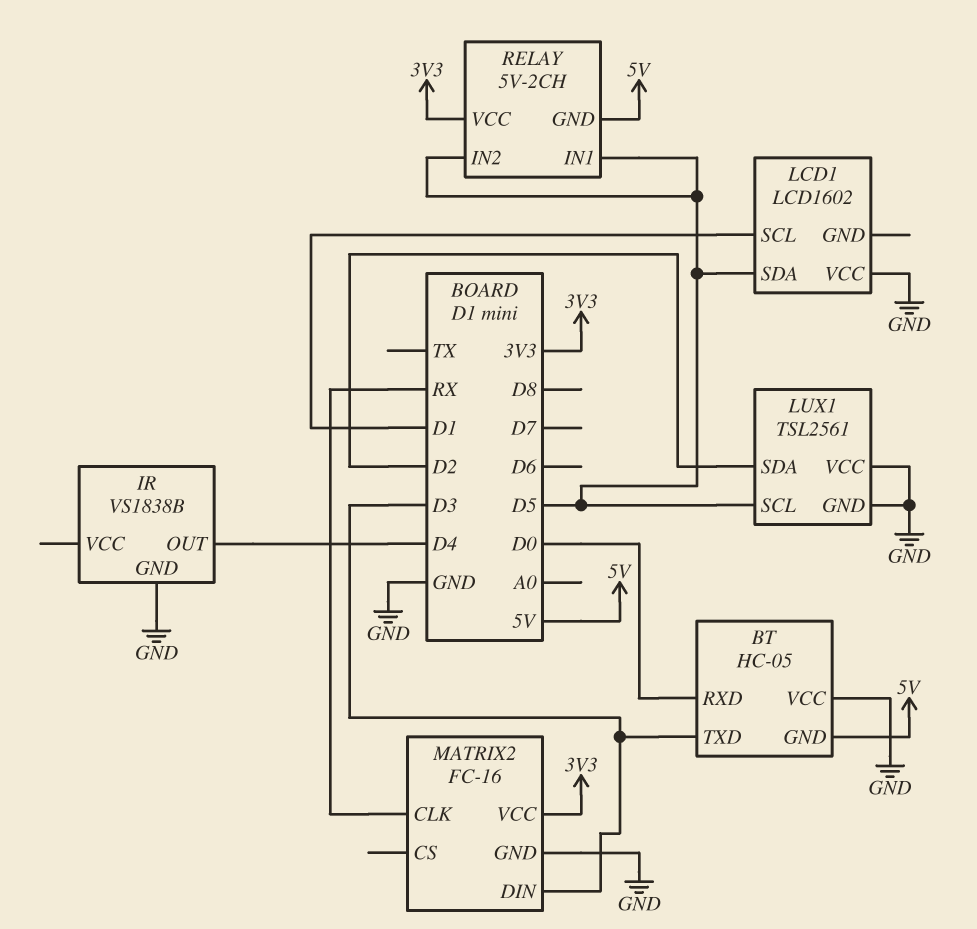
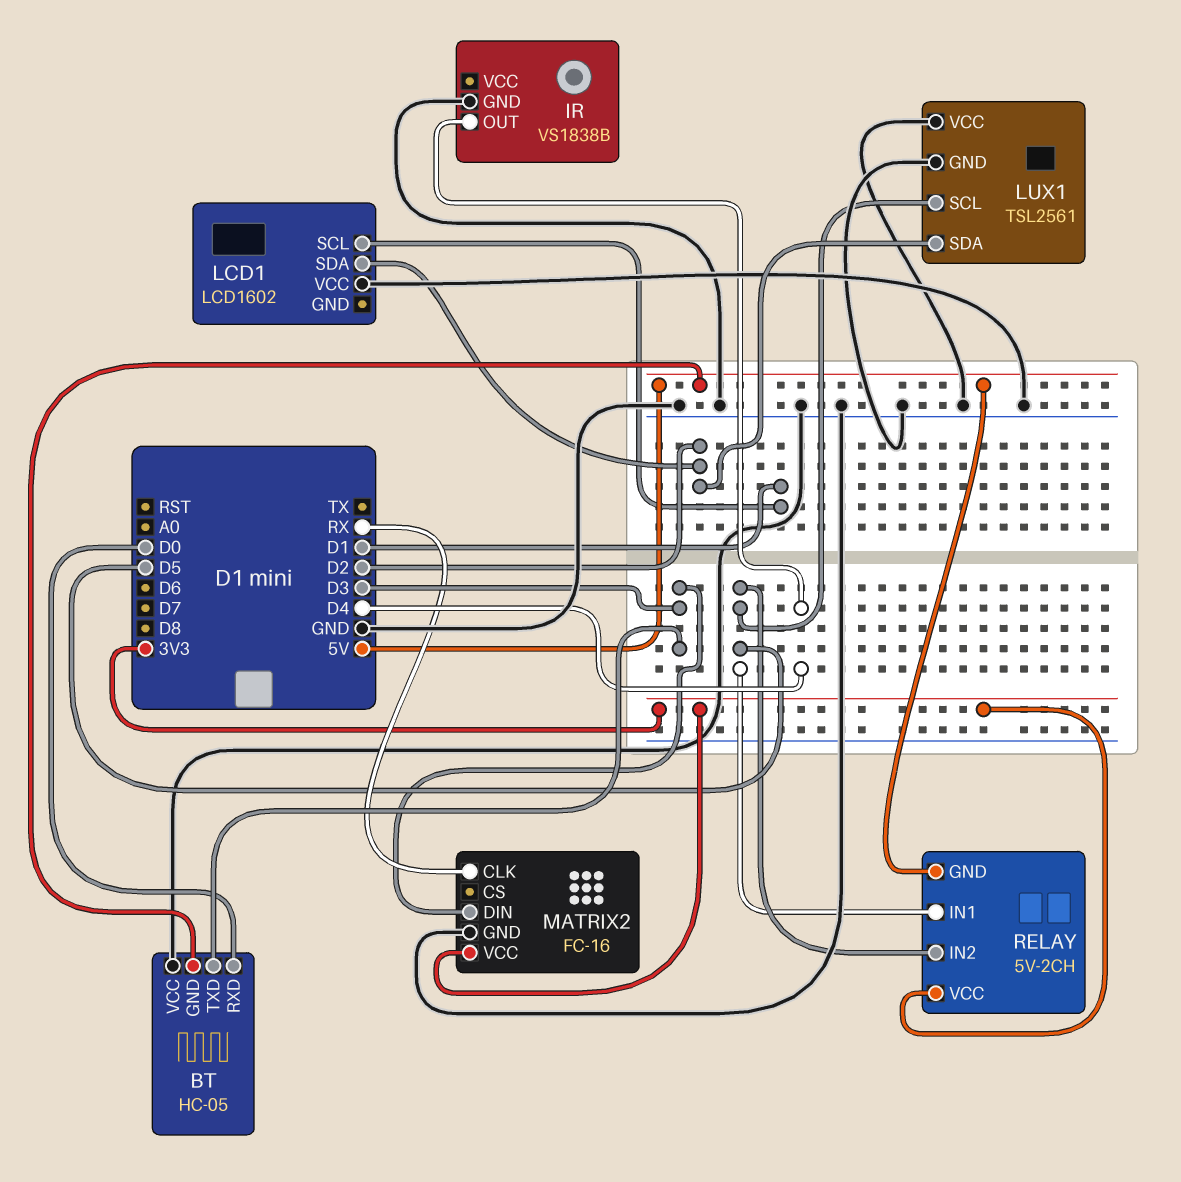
LCD1 pin SDA: D5 -> D2

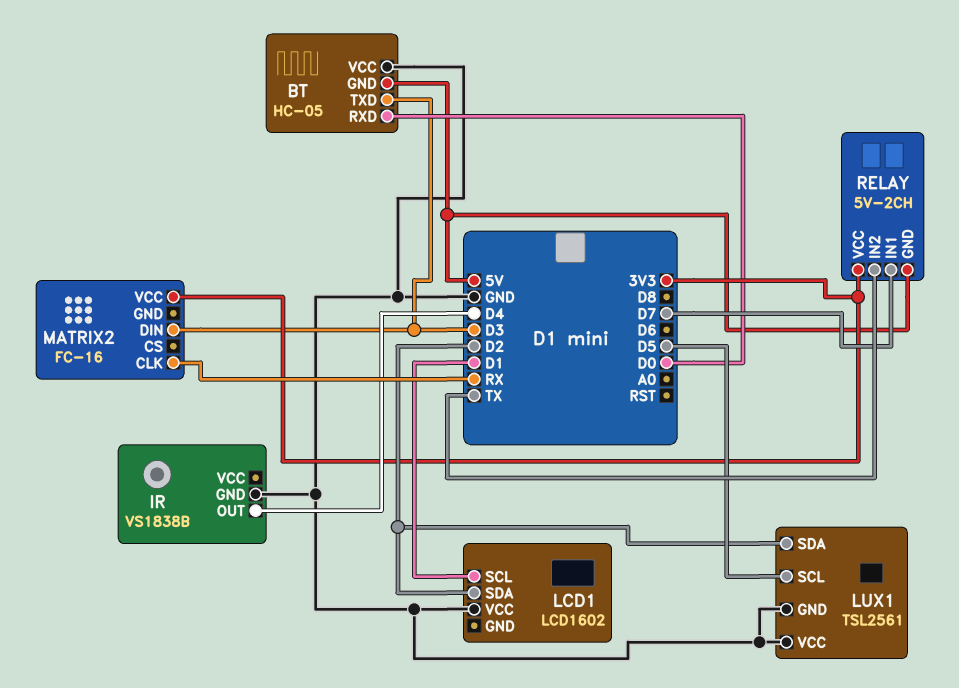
MATRIX2 pin GND: GND -> none
RELAY pin IN1: D5 -> D7
RELAY pin IN2: D5 -> TX

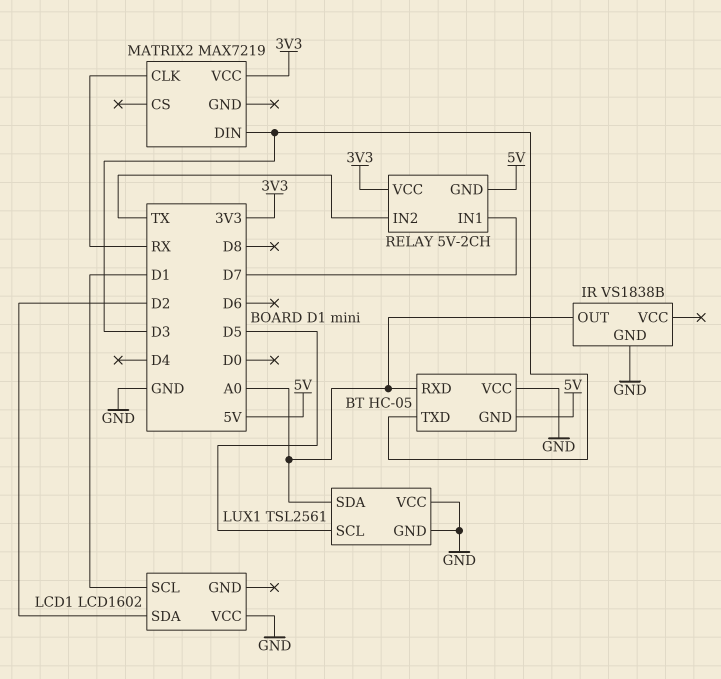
BT pin RXD: D0 -> A0
IR pin OUT: D4 -> A0
LUX1 pin SDA: D2 -> A0
MATRIX2: FC-16 -> MAX7219

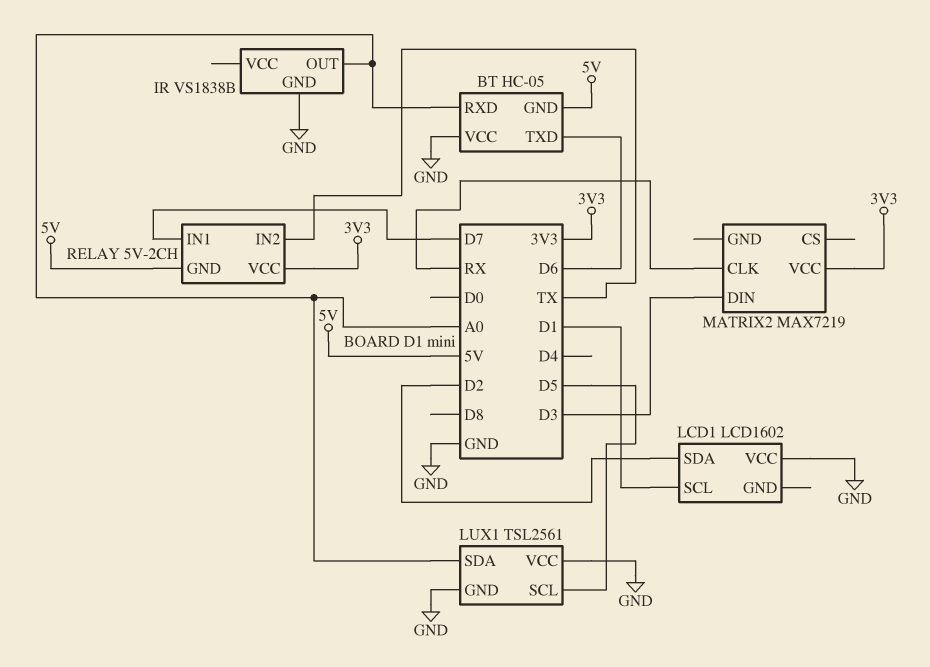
BT pin TXD: D3 -> D6

